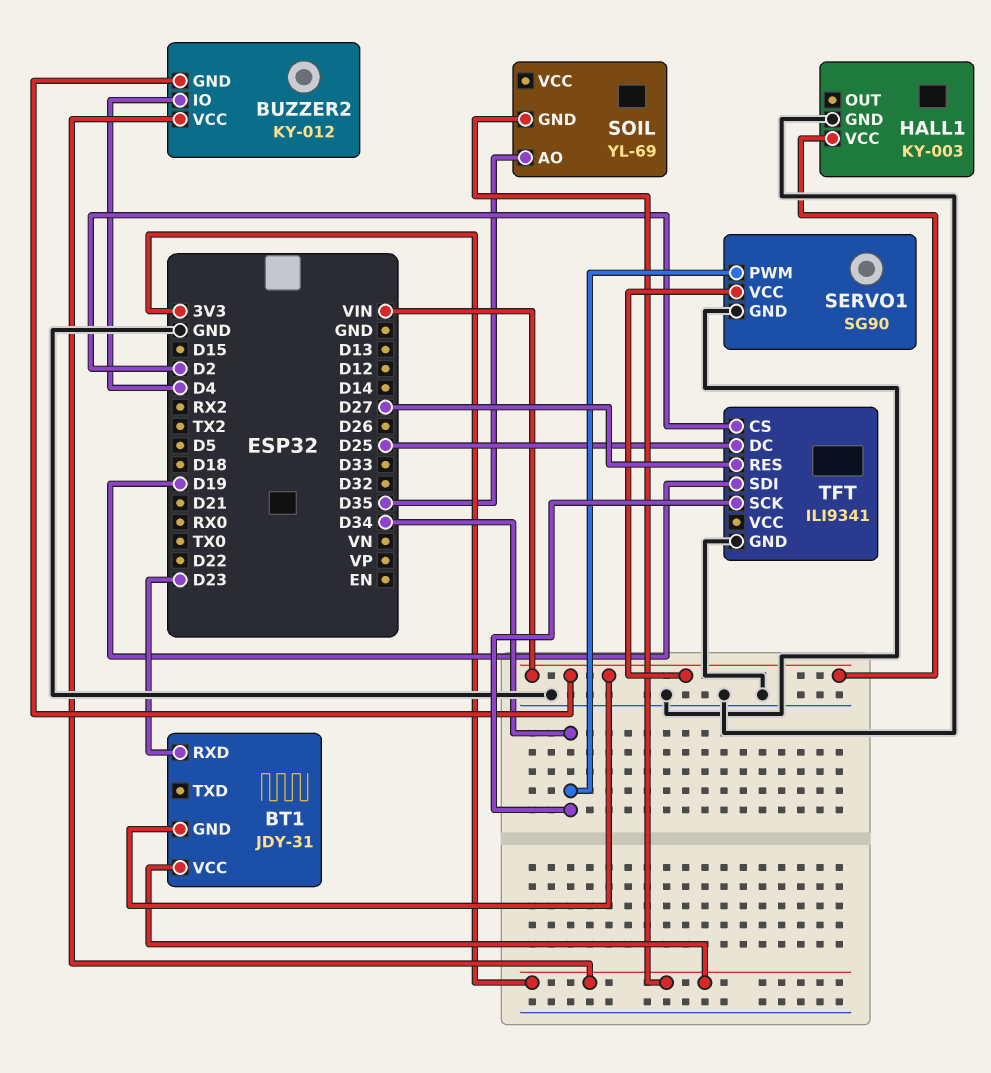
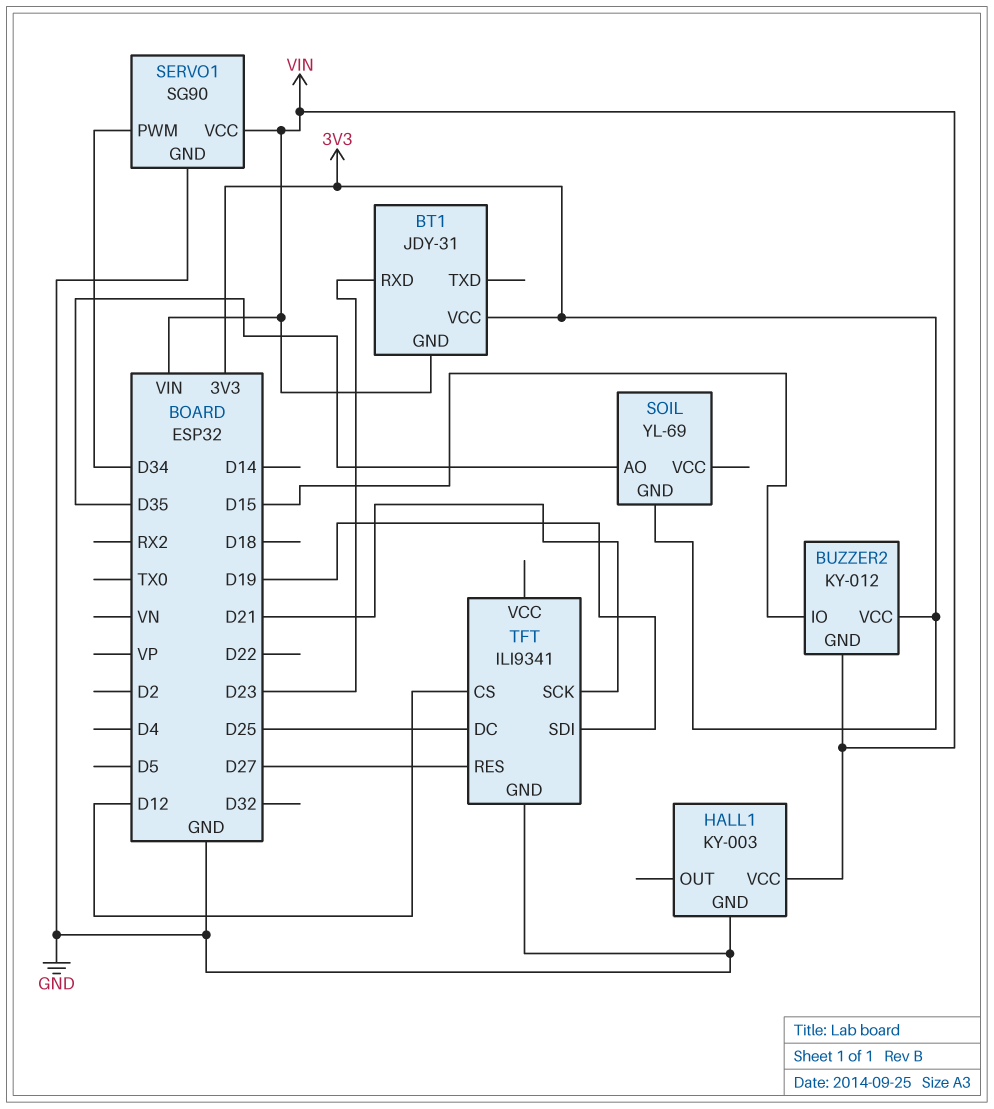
BUZZER2 pin IO: D4 -> D15
TFT pin CS: D2 -> D12
TFT pin SCK: D34 -> D21

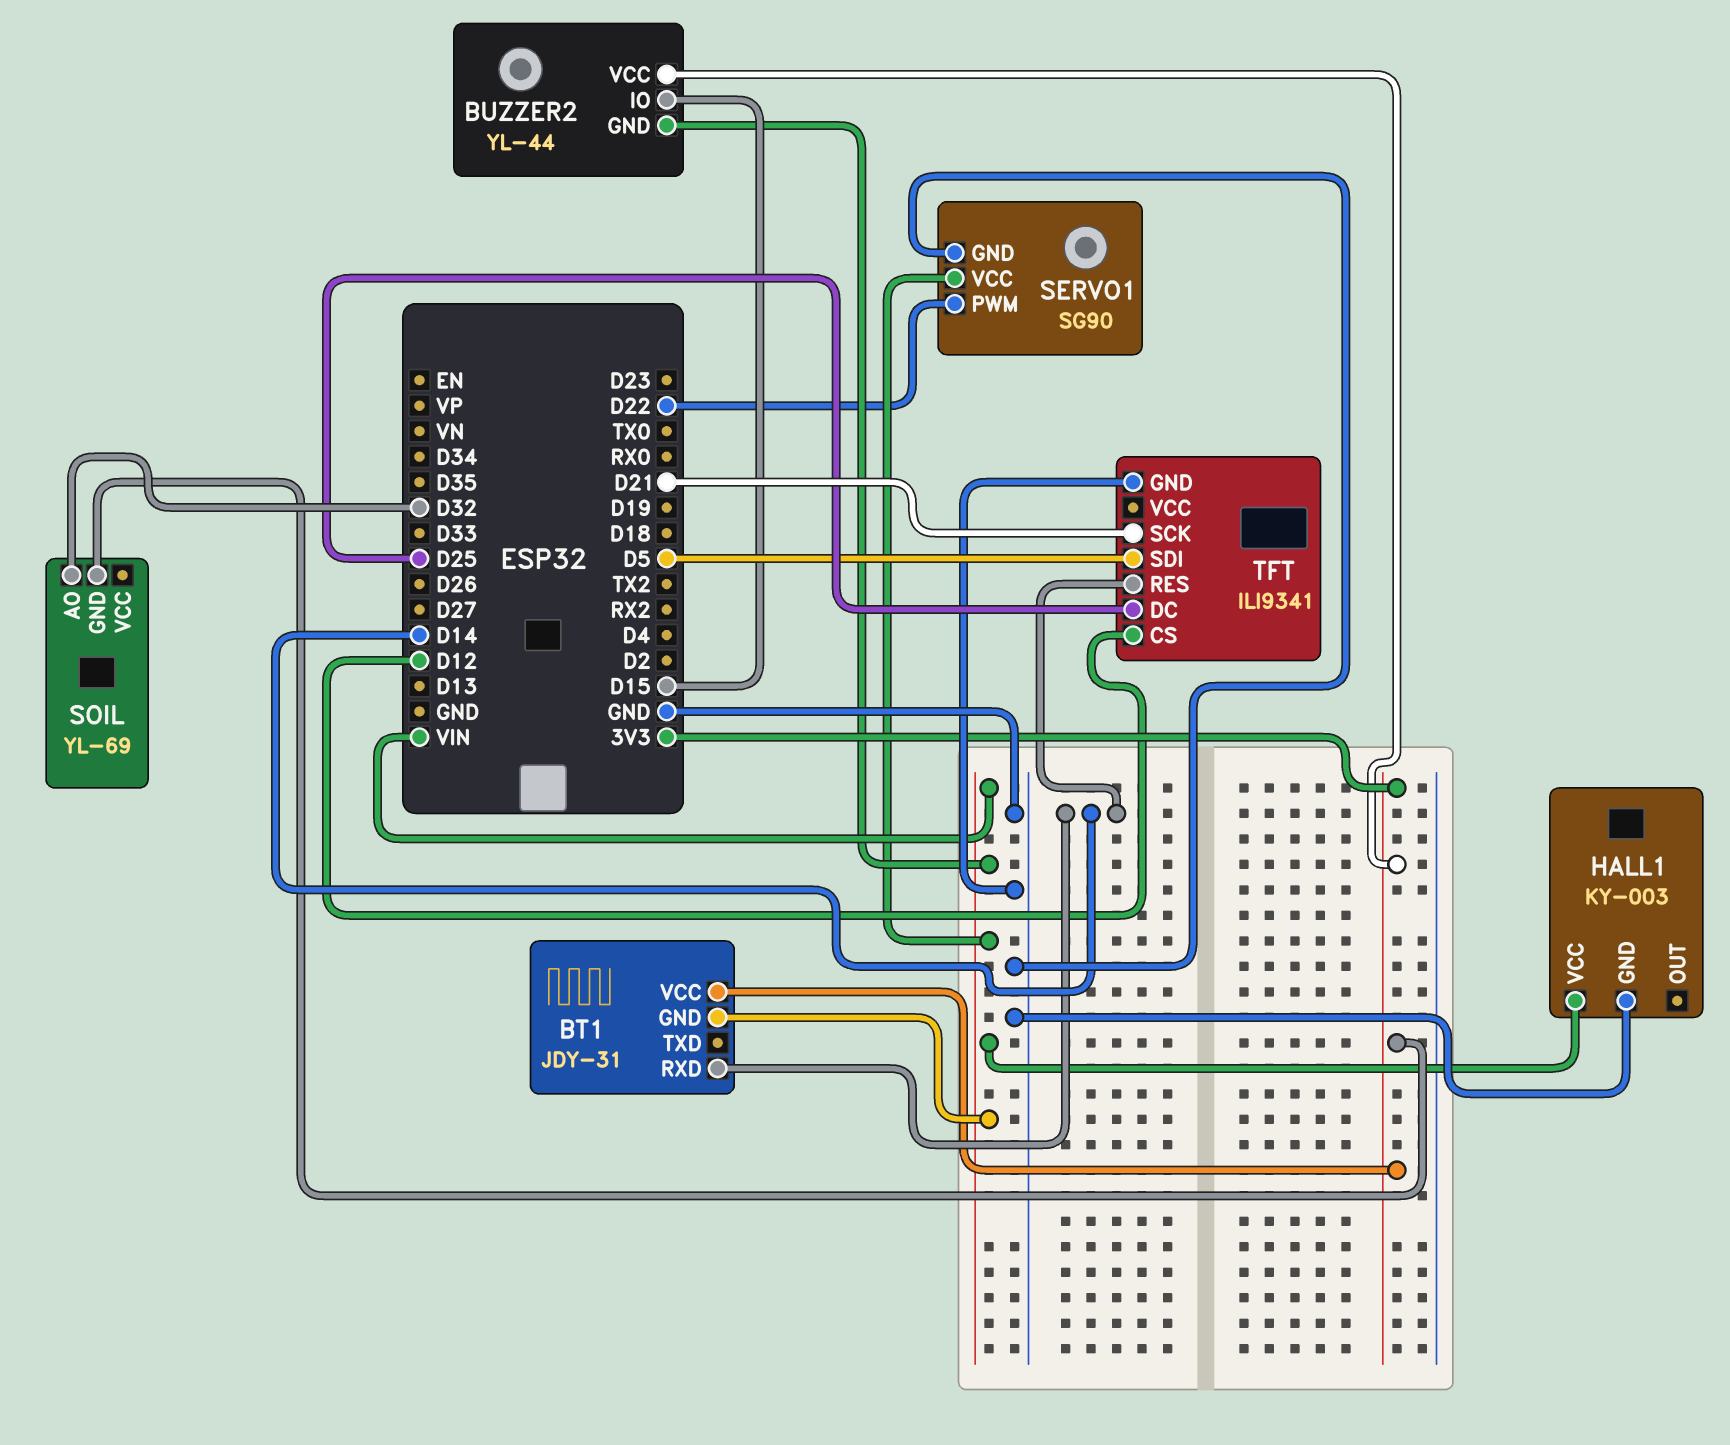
BT1 pin RXD: D23 -> D14
BUZZER2: KY-012 -> YL-44
SERVO1 pin PWM: D34 -> D22
SOIL pin AO: D35 -> D32
TFT pin RES: D27 -> D14
TFT pin SDI: D19 -> D5

